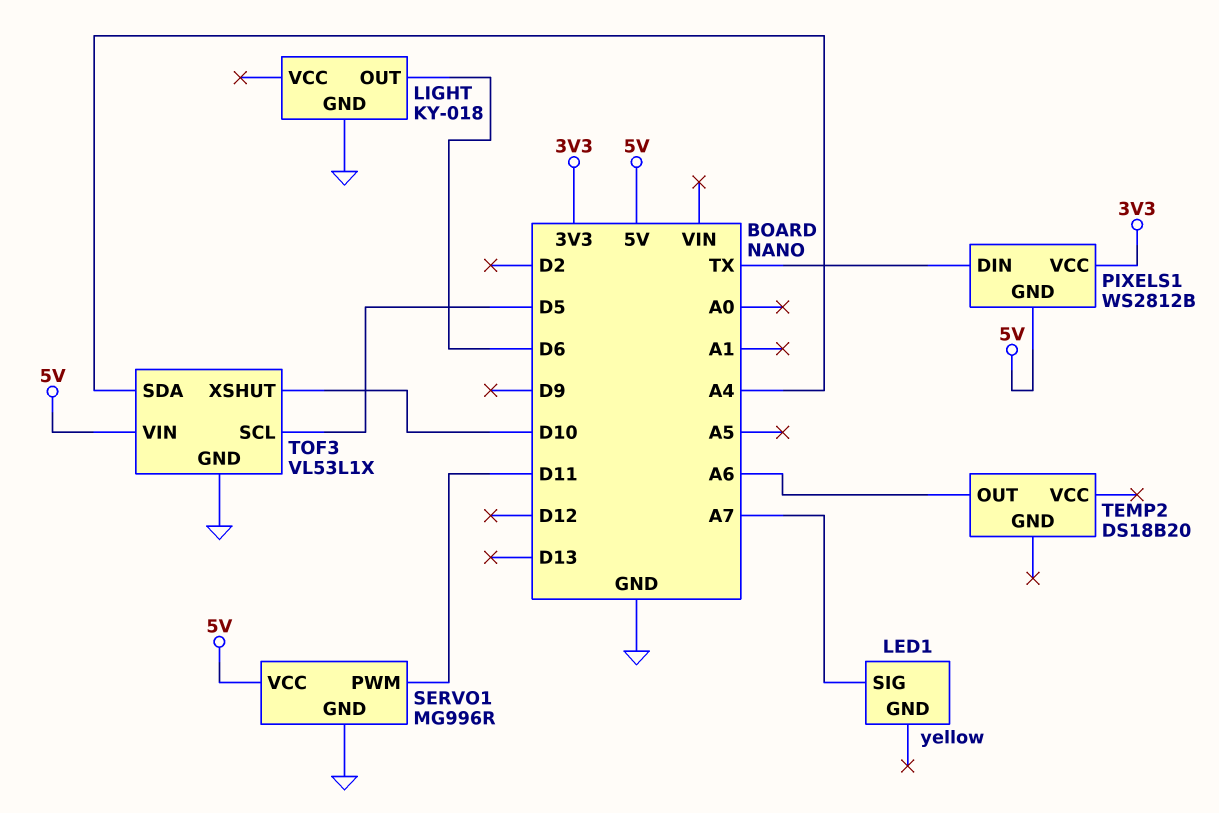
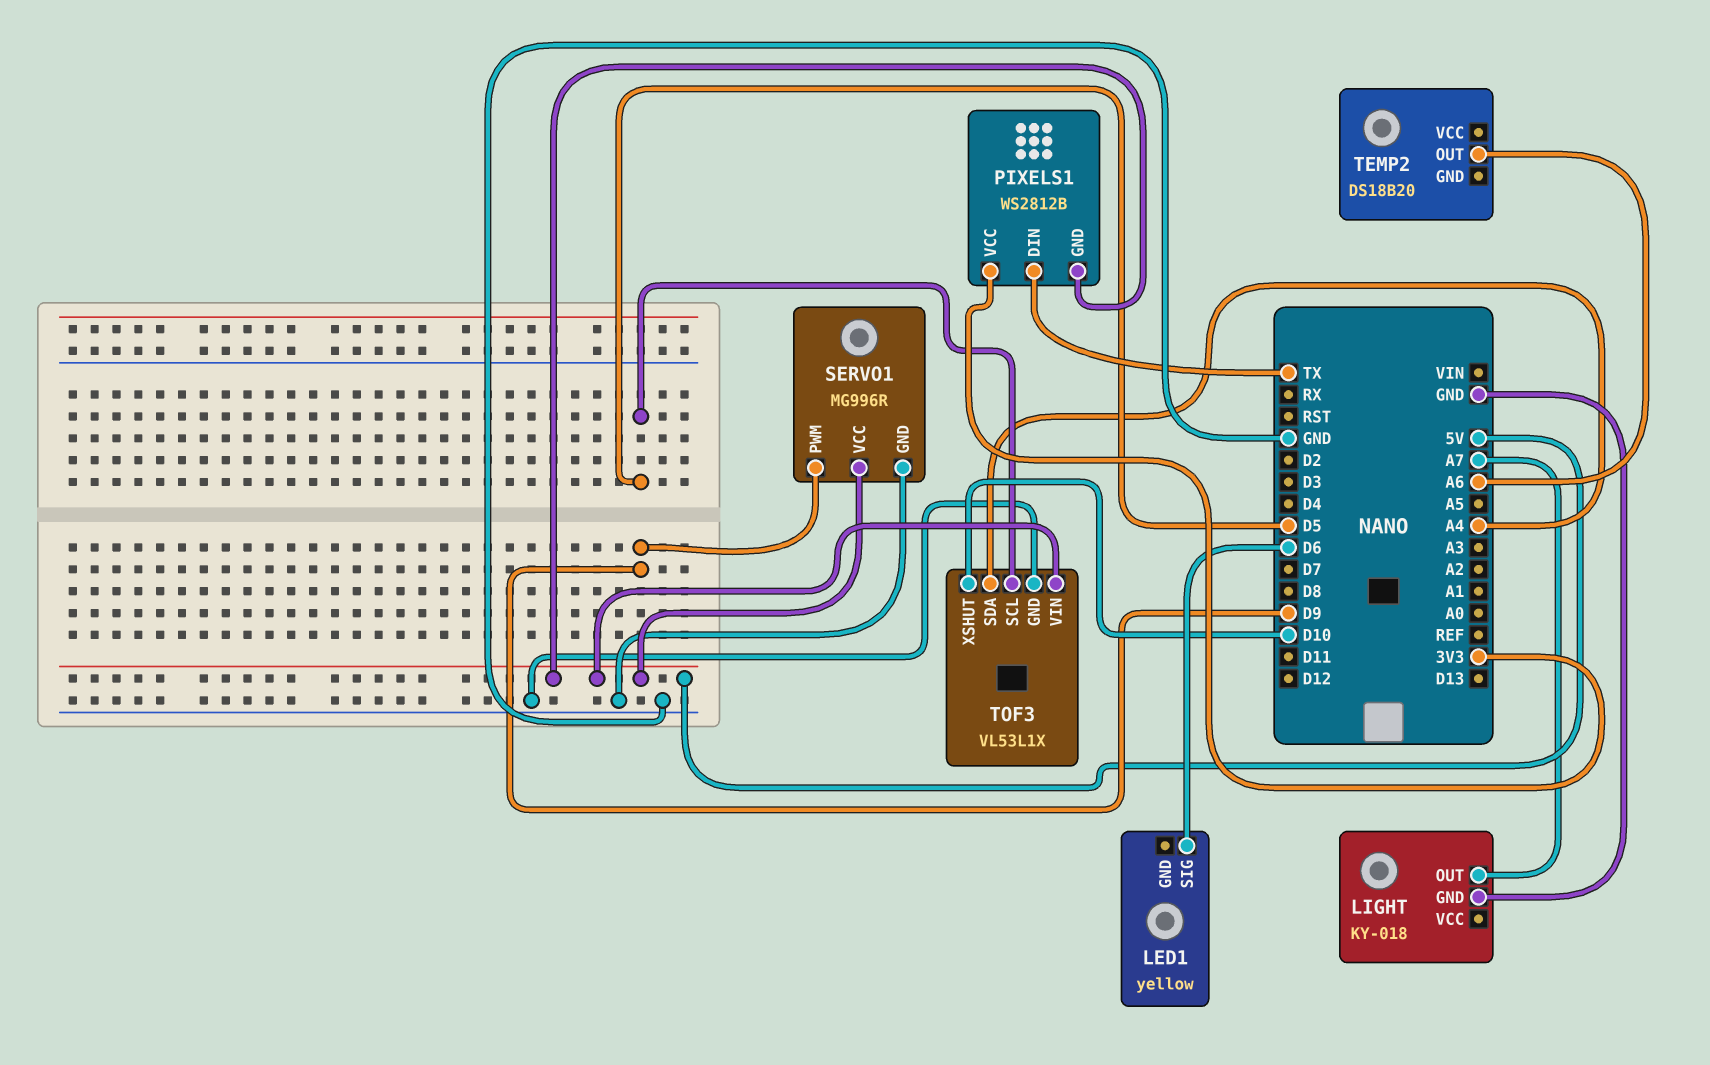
LED1 pin SIG: A7 -> D6
LIGHT pin OUT: D6 -> A7
SERVO1 pin PWM: D11 -> D9

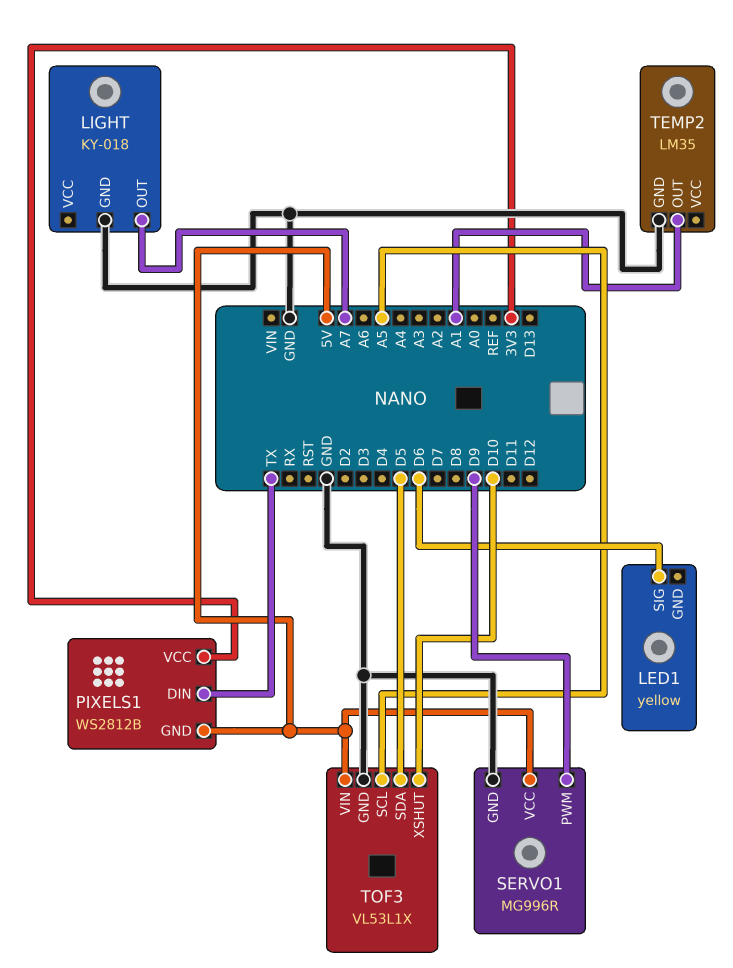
TEMP2: DS18B20 -> LM35
TEMP2 pin GND: none -> GND
TEMP2 pin OUT: A6 -> A1
TOF3 pin SCL: D5 -> A5
TOF3 pin SDA: A4 -> D5

